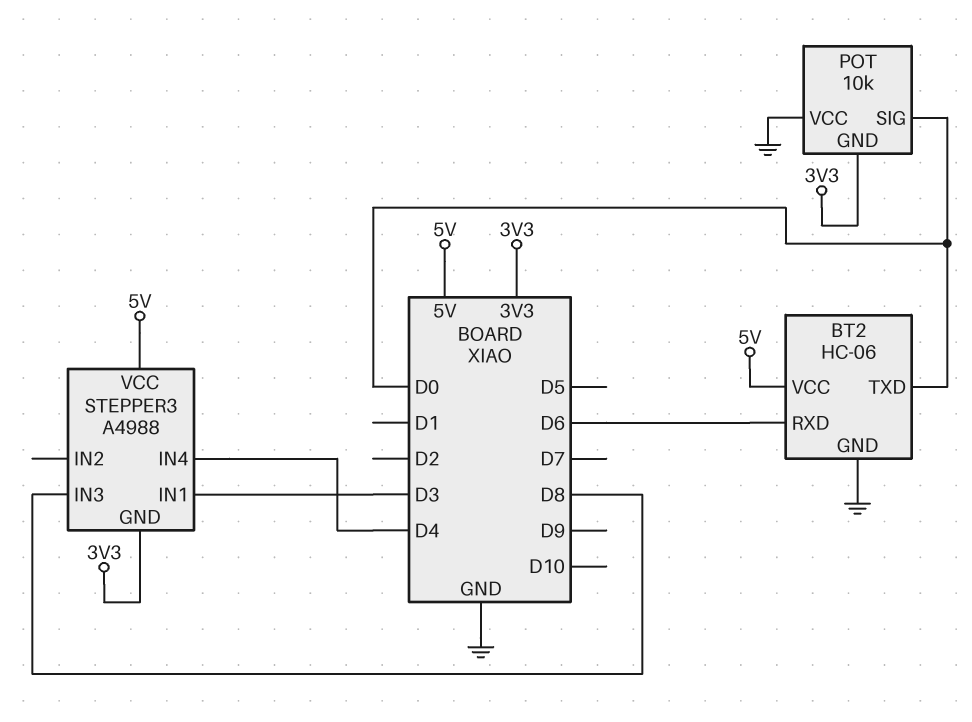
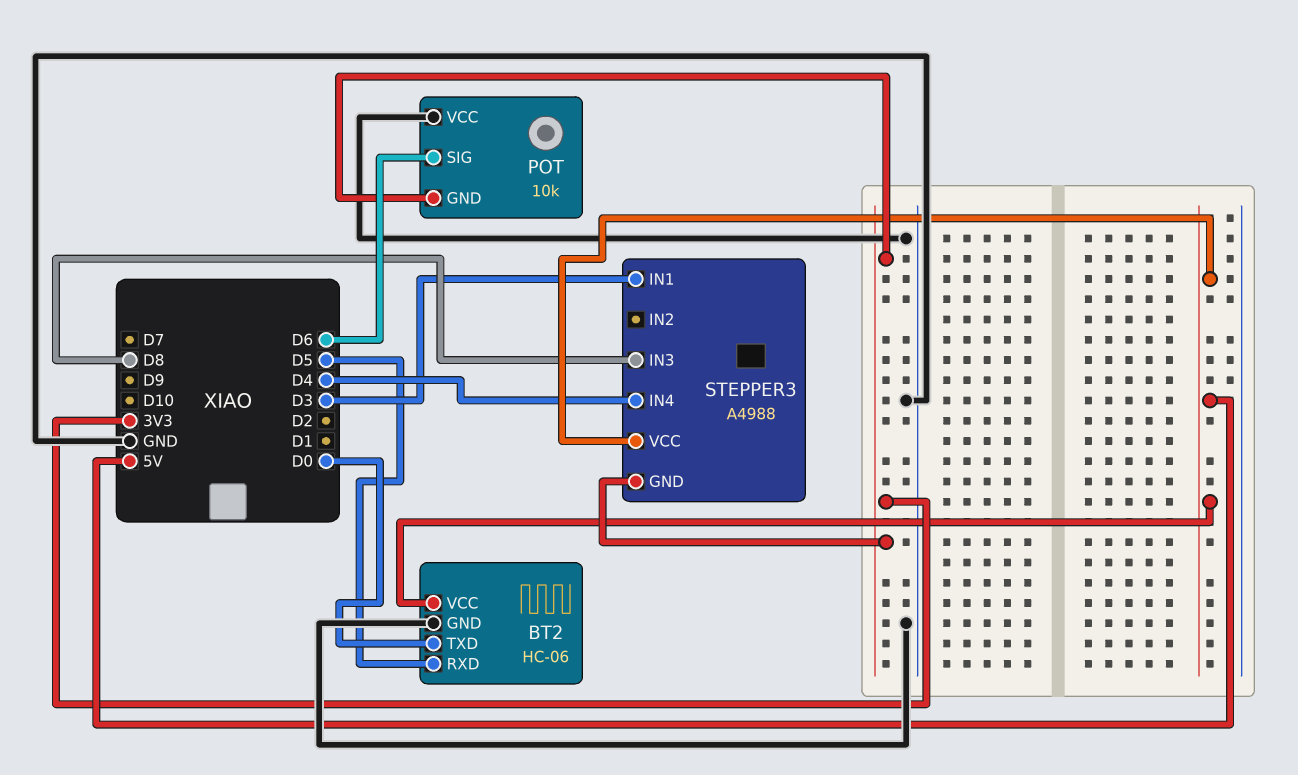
BT2 pin RXD: D6 -> D5
POT pin SIG: D0 -> D6

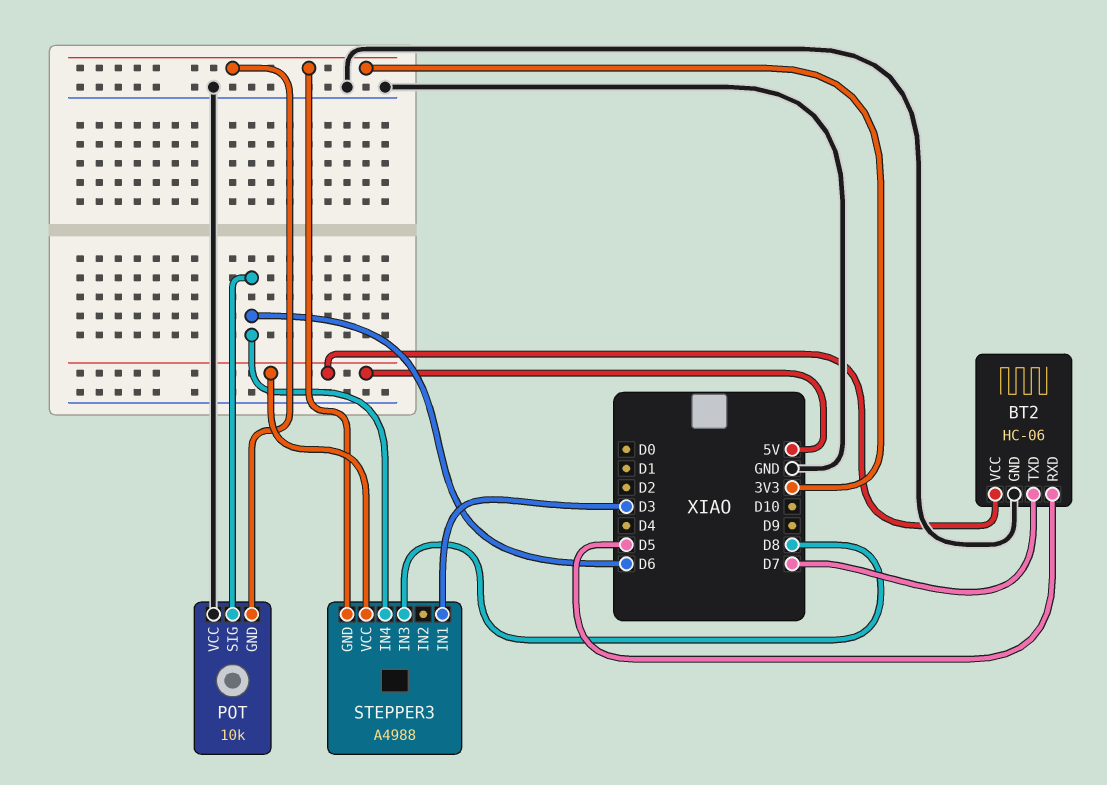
BT2 pin TXD: D0 -> D7
STEPPER3 pin IN4: D4 -> D6

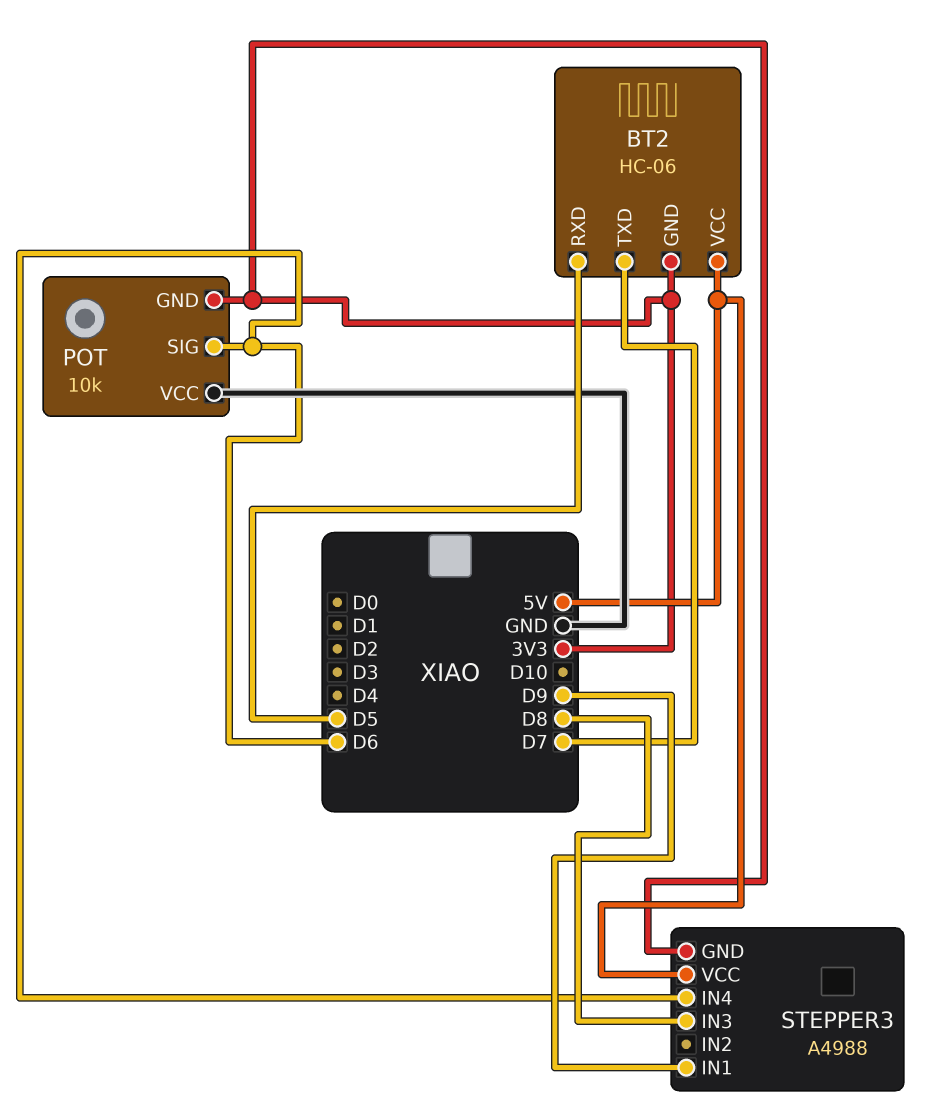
BT2 pin GND: GND -> 3V3
STEPPER3 pin IN1: D3 -> D9

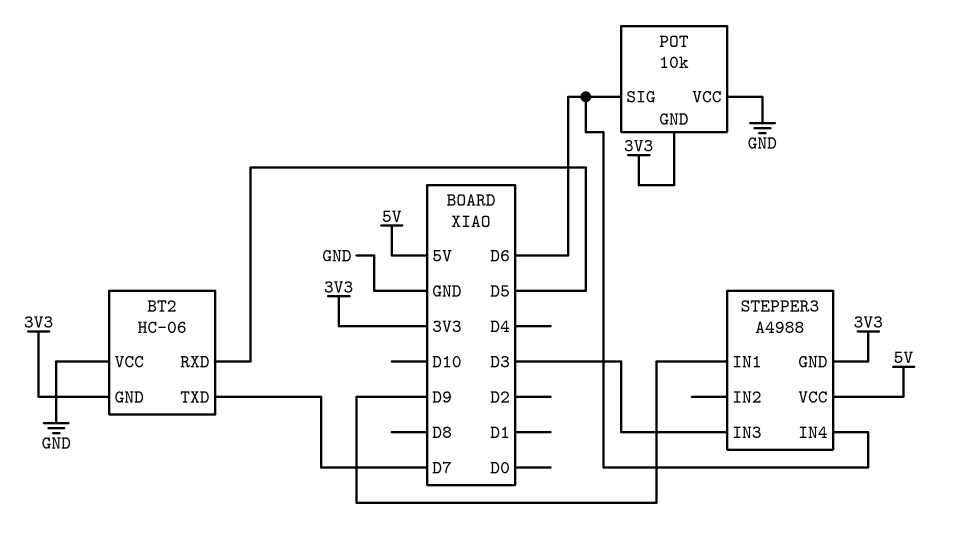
BT2 pin VCC: 5V -> GND
STEPPER3 pin IN3: D8 -> D3

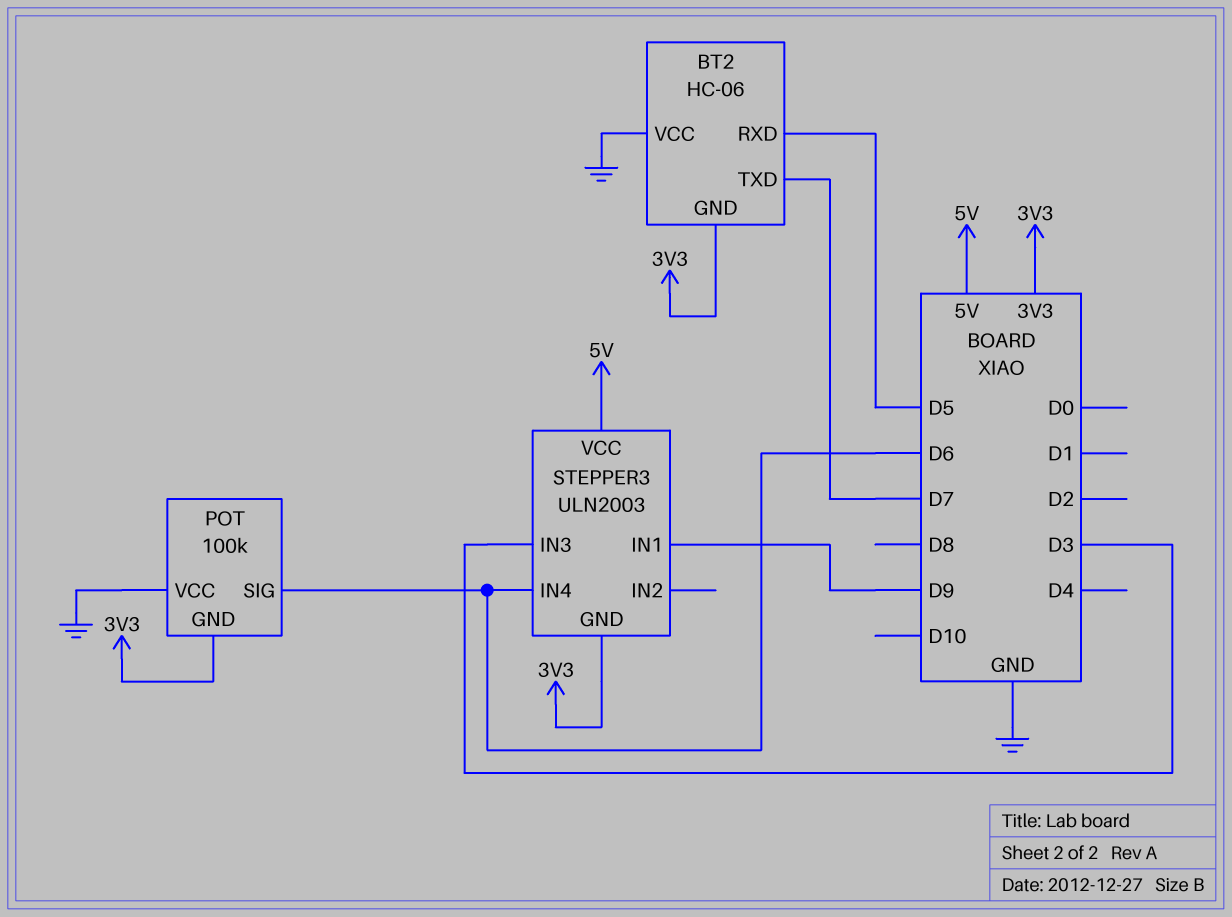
POT: 10k -> 100k
STEPPER3: A4988 -> ULN2003

